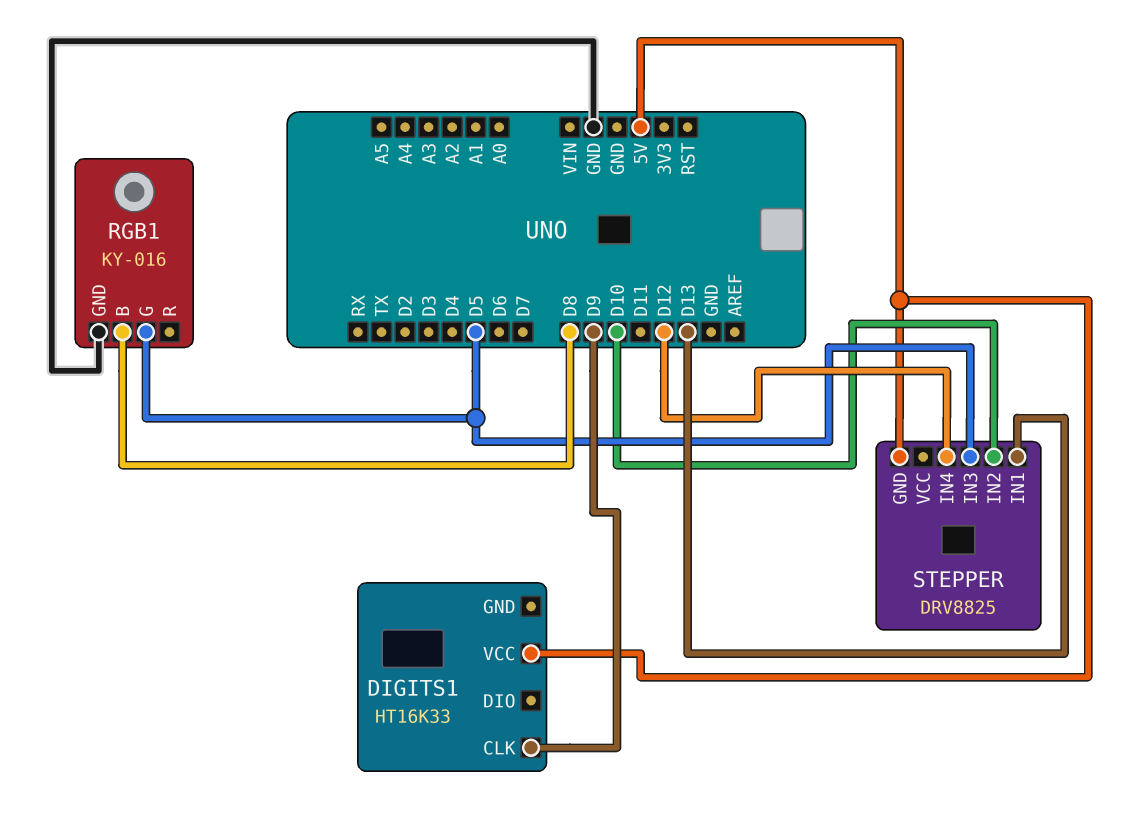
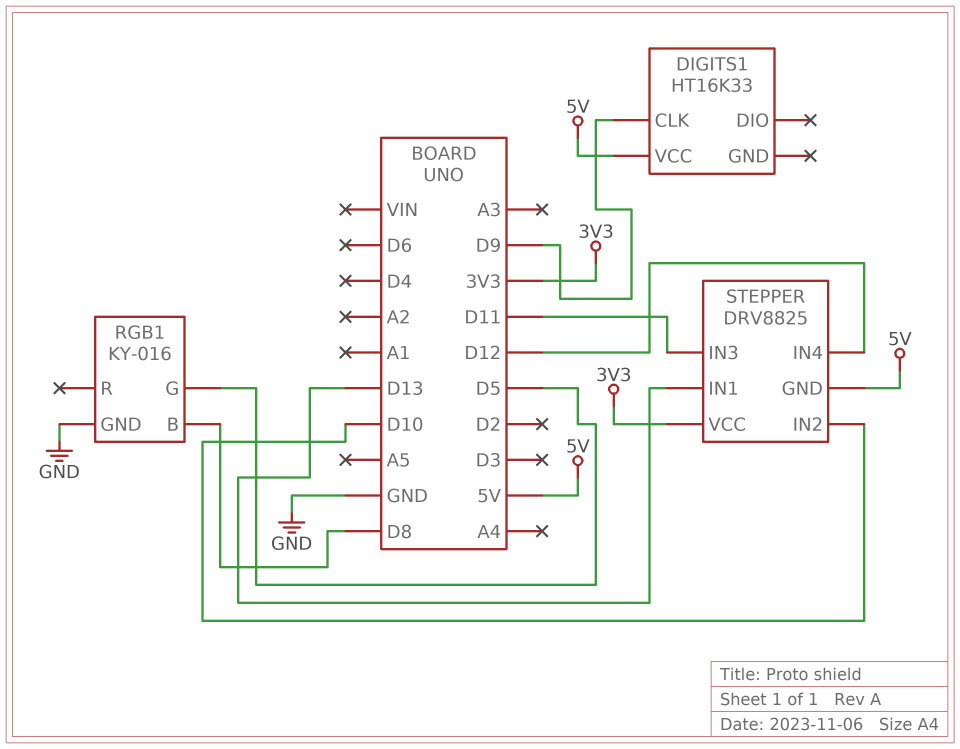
STEPPER pin IN3: D5 -> D11
STEPPER pin VCC: none -> 3V3

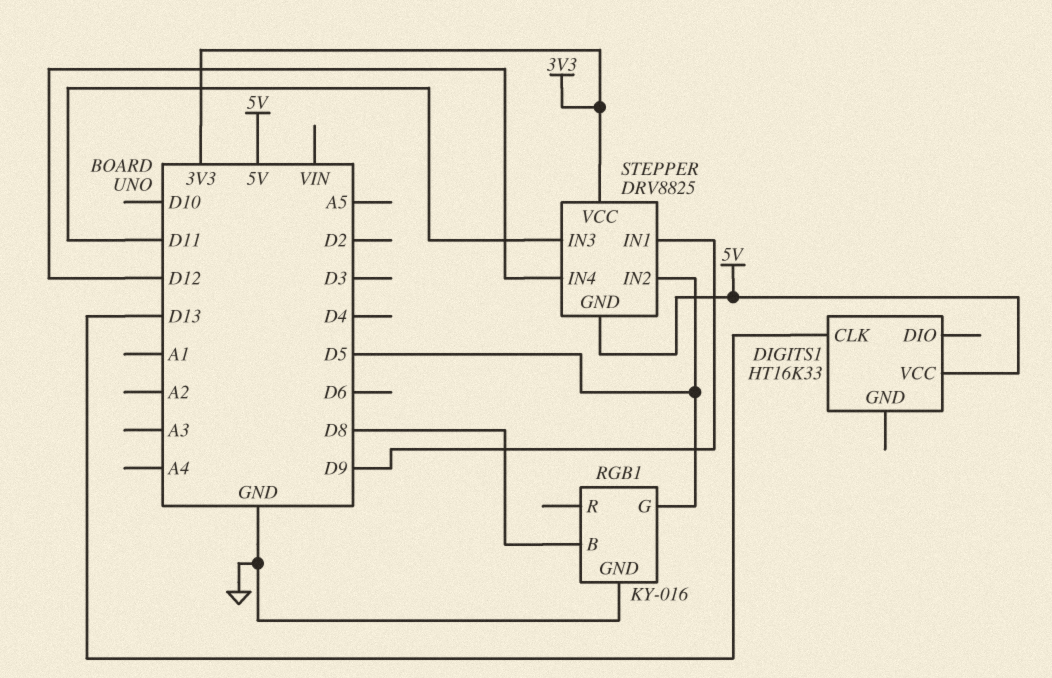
DIGITS1 pin CLK: D9 -> D13
STEPPER pin IN1: D13 -> D9
STEPPER pin IN2: D10 -> D5

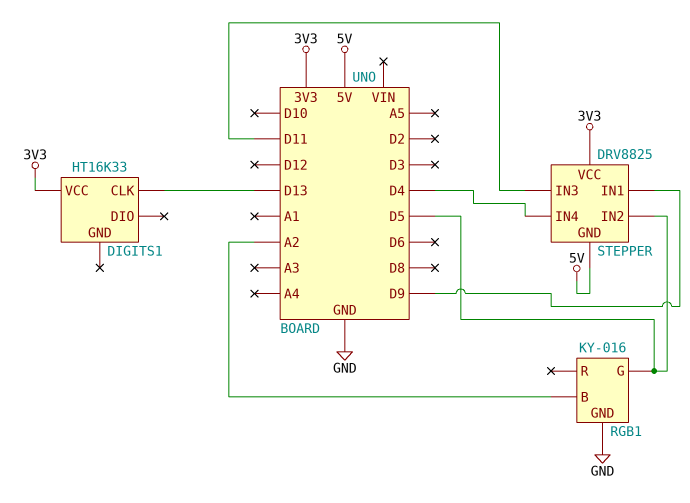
DIGITS1 pin VCC: 5V -> 3V3
RGB1 pin B: D8 -> A2
STEPPER pin IN4: D12 -> D4

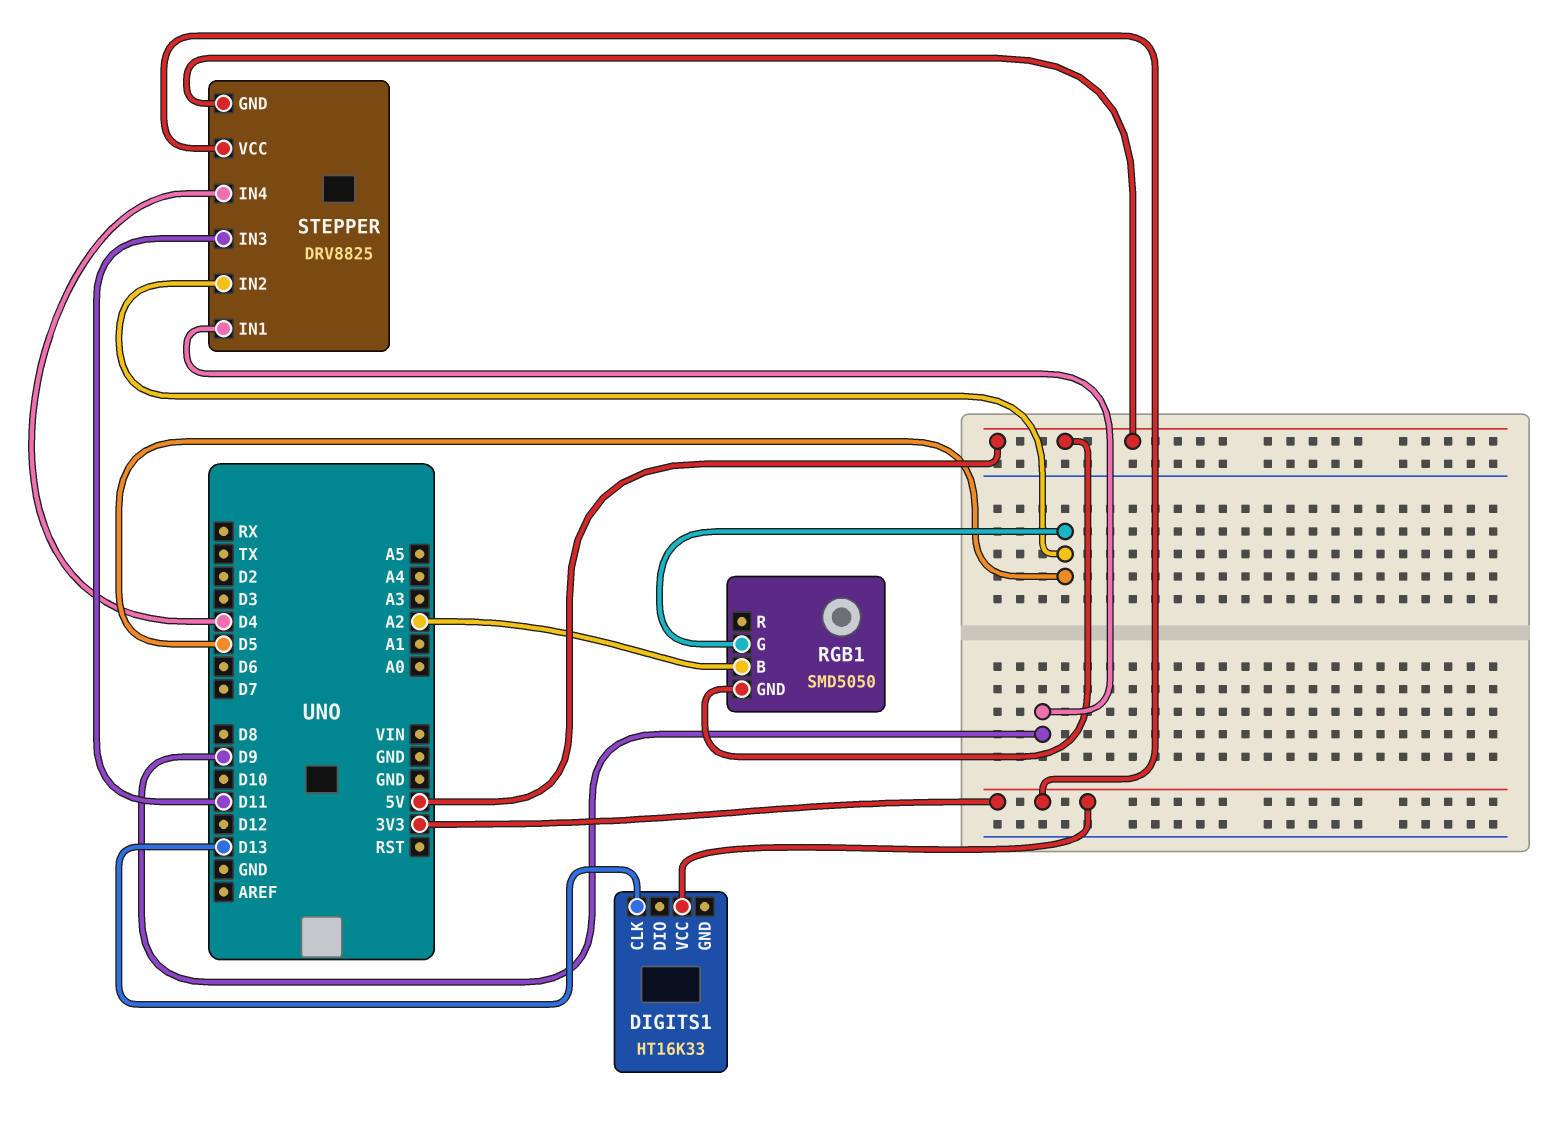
RGB1: KY-016 -> SMD5050
RGB1 pin GND: GND -> 5V

